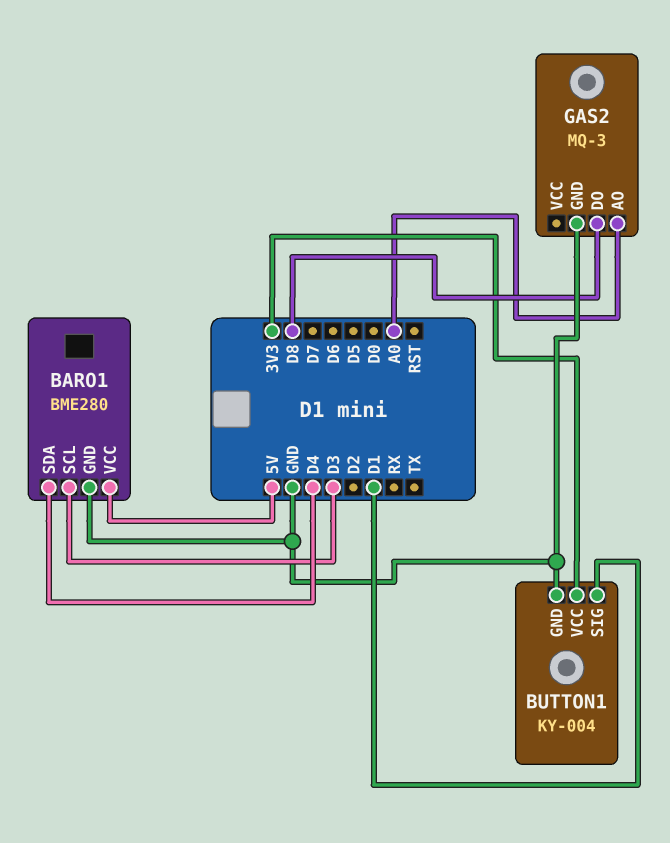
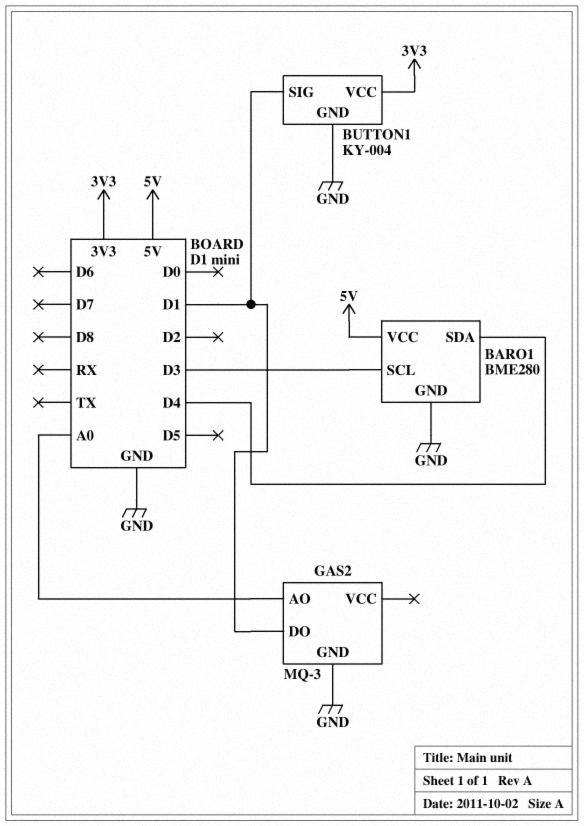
GAS2 pin DO: D8 -> D1

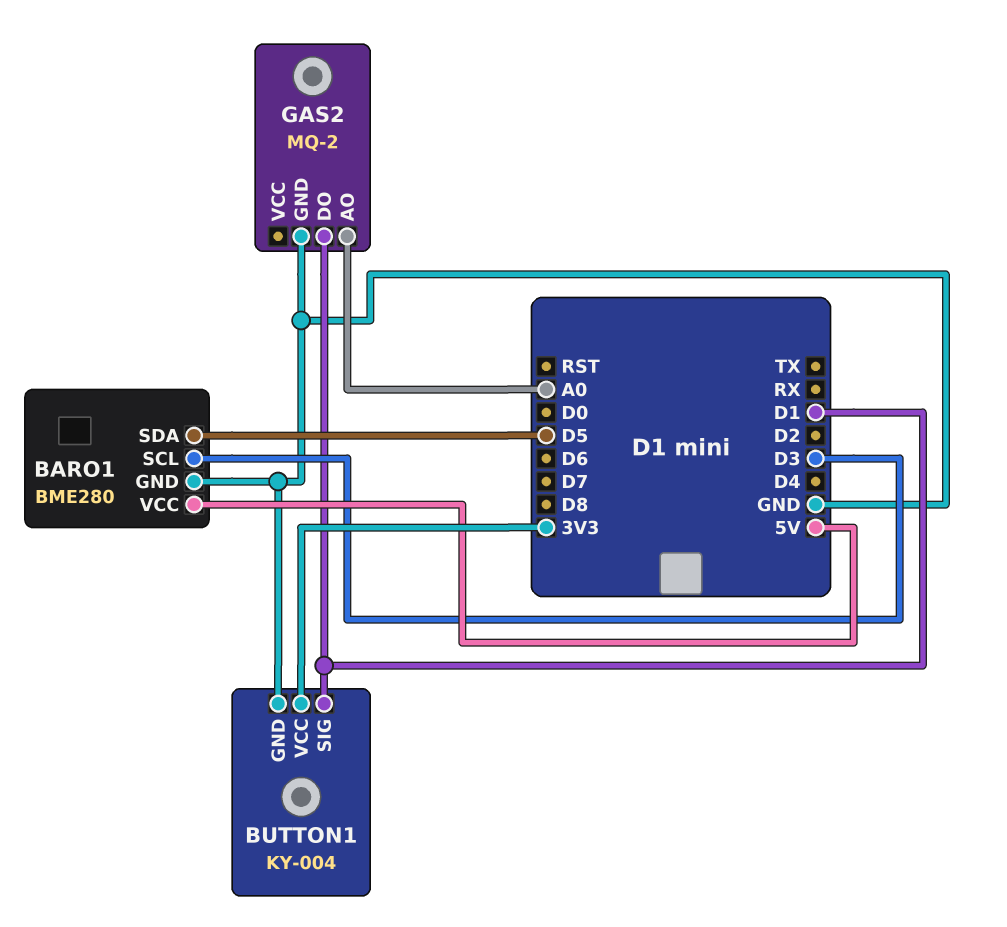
BARO1 pin SDA: D4 -> D5
GAS2: MQ-3 -> MQ-2

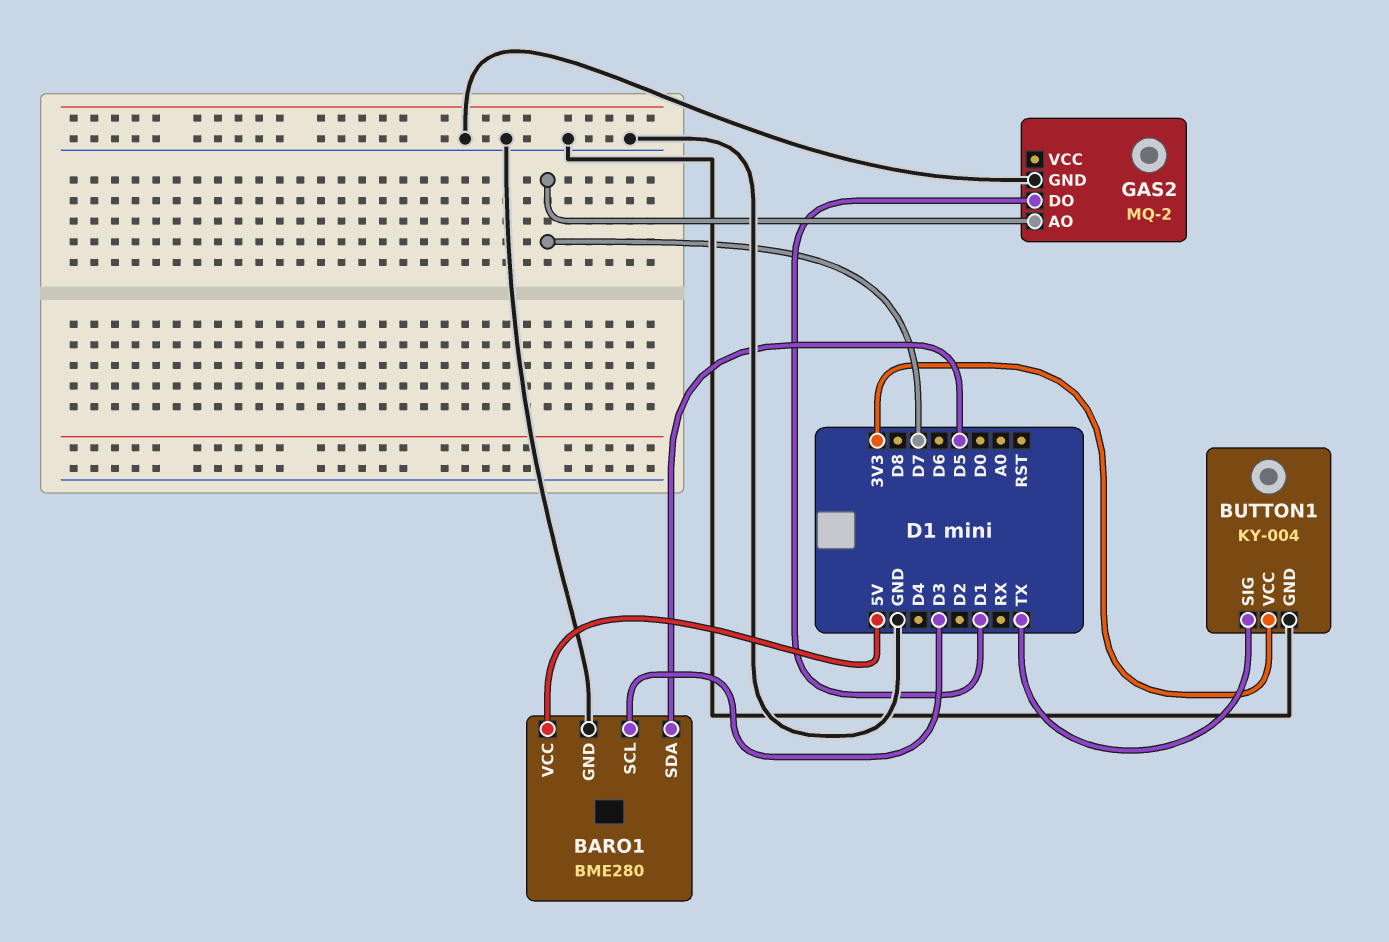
BUTTON1 pin SIG: D1 -> TX
GAS2 pin AO: A0 -> D7

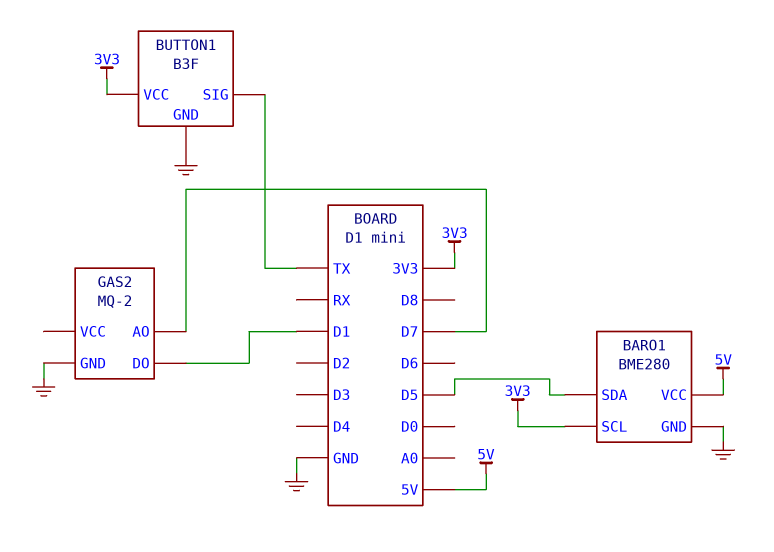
BARO1 pin SCL: D3 -> 3V3
BUTTON1: KY-004 -> B3F

